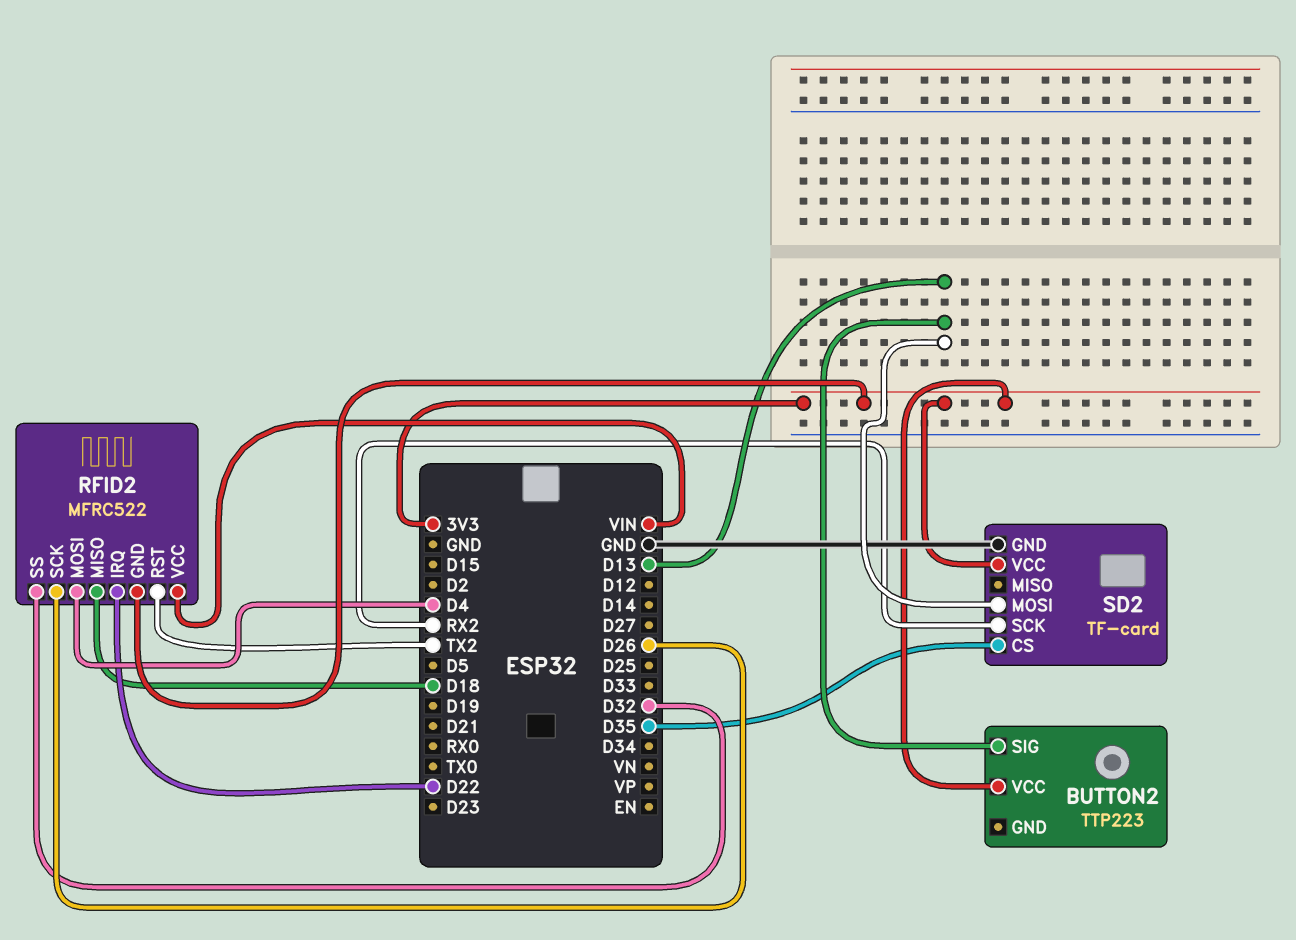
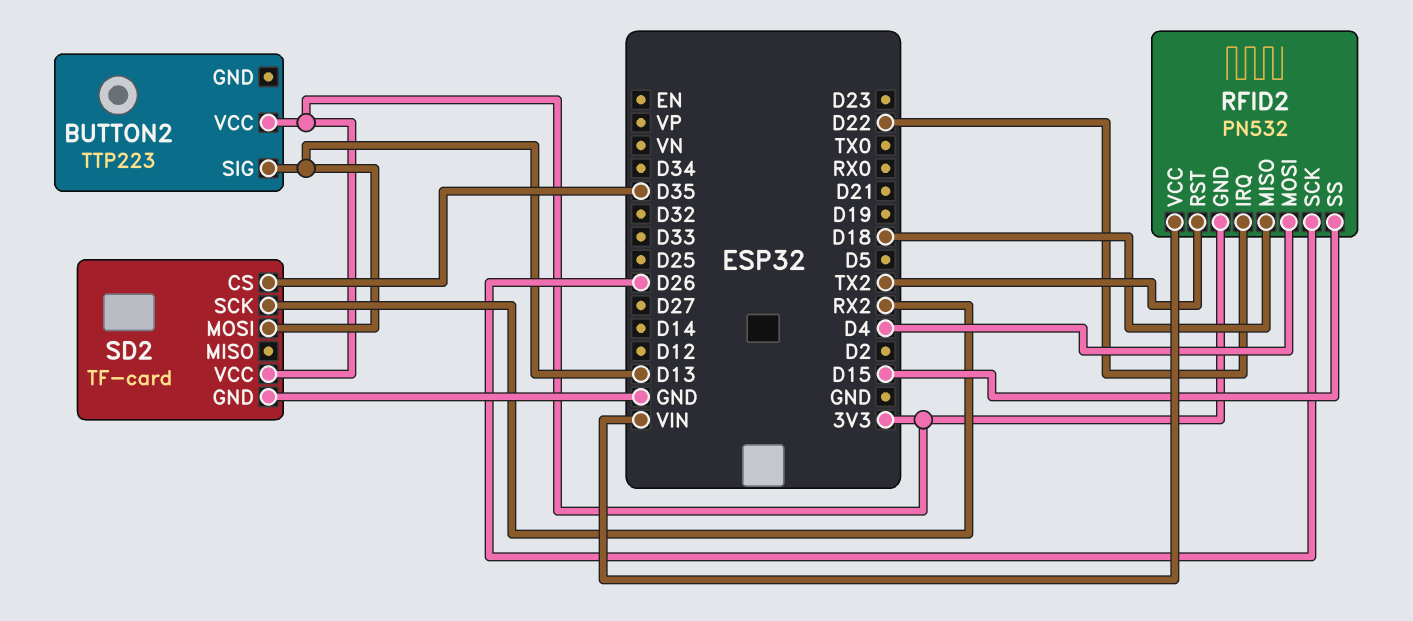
RFID2: MFRC522 -> PN532
RFID2 pin SS: D32 -> D15

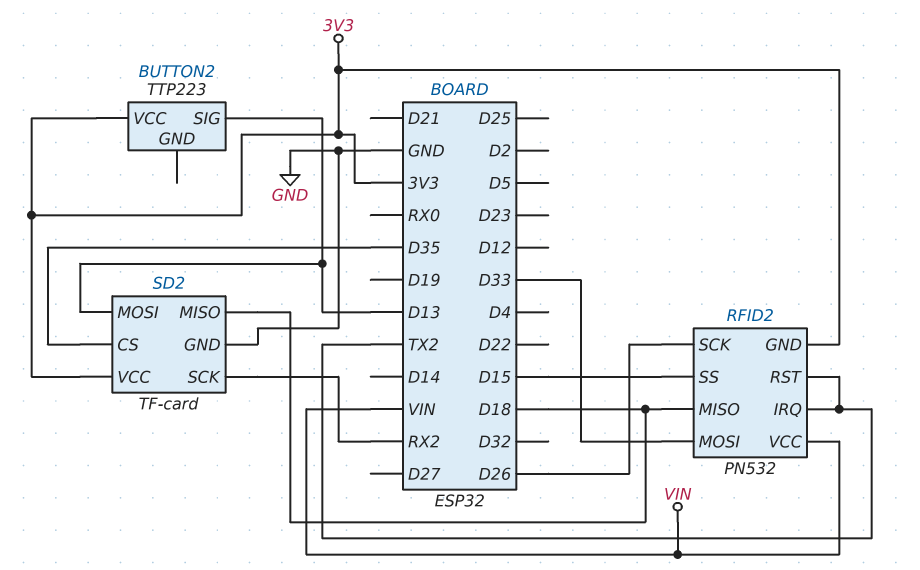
RFID2 pin IRQ: D22 -> TX2
RFID2 pin MOSI: D4 -> D33
SD2 pin MISO: none -> D18

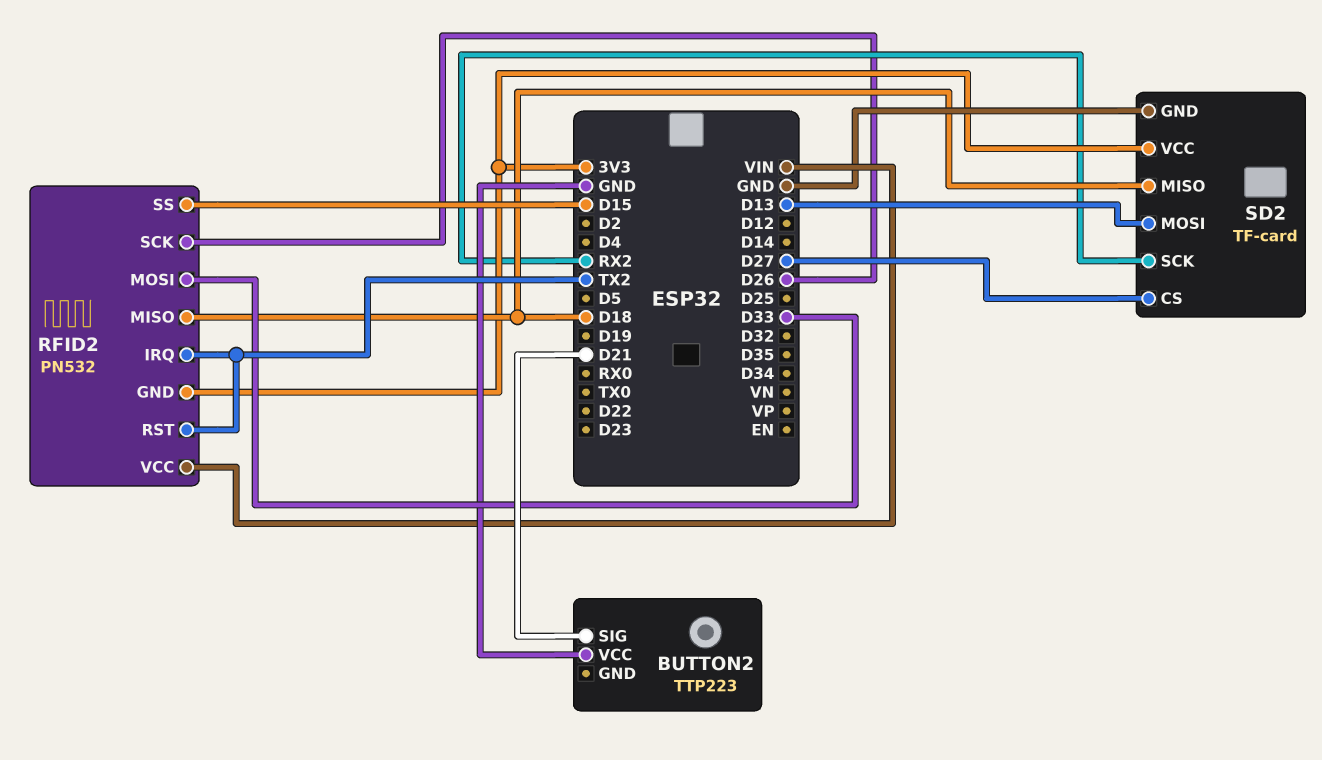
BUTTON2 pin SIG: D13 -> D21
BUTTON2 pin VCC: 3V3 -> GND
SD2 pin CS: D35 -> D27

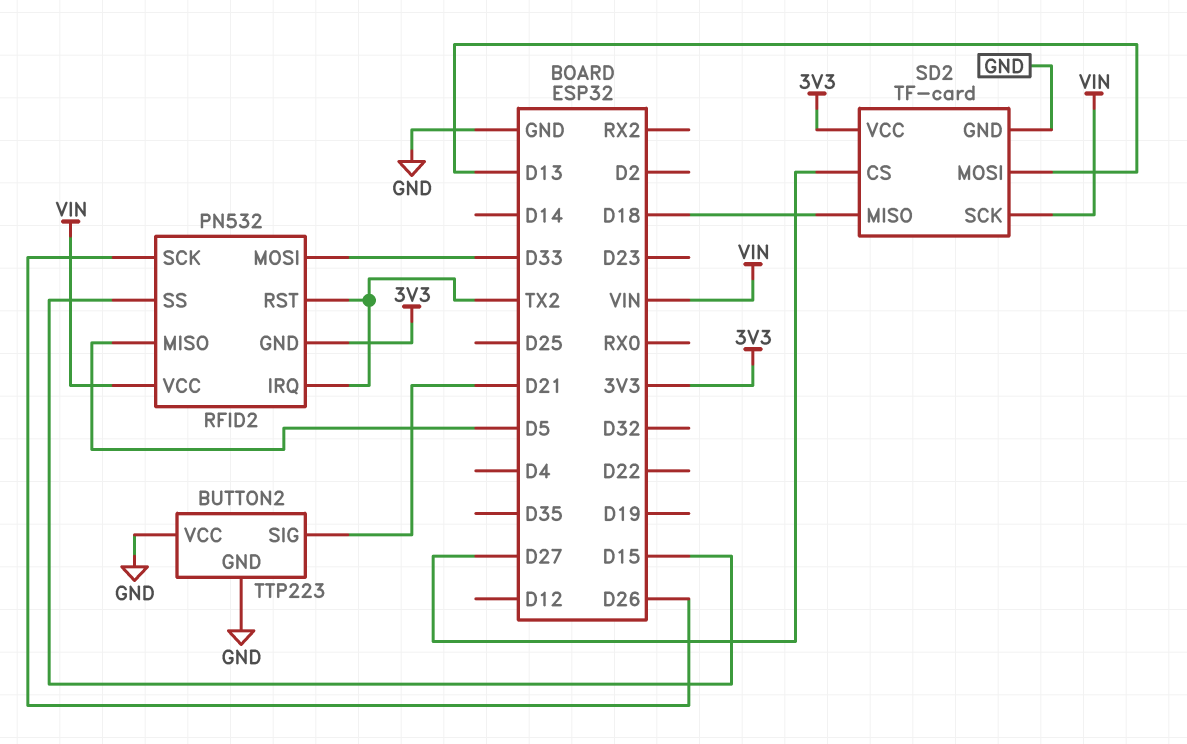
BUTTON2 pin GND: none -> GND
RFID2 pin MISO: D18 -> D5
SD2 pin SCK: RX2 -> VIN

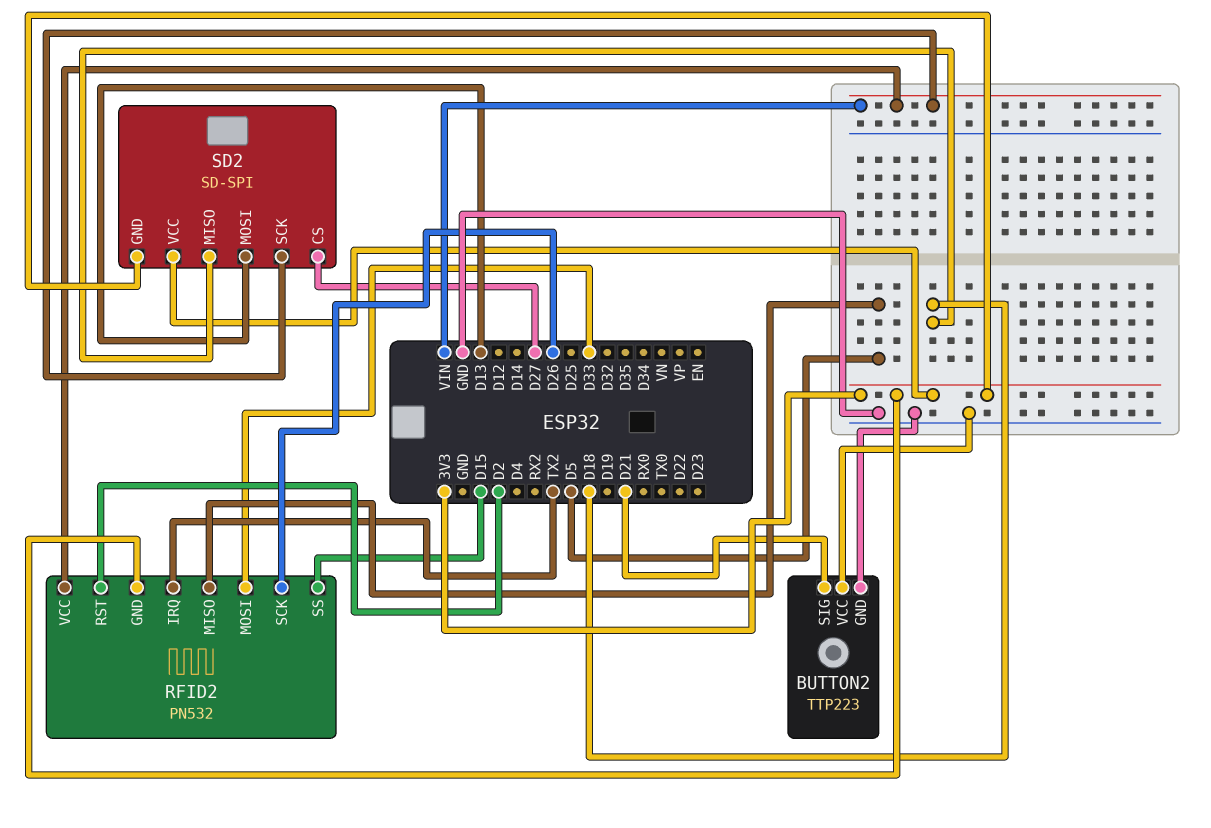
RFID2 pin RST: TX2 -> D2
SD2: TF-card -> SD-SPI
SD2 pin GND: GND -> 3V3

